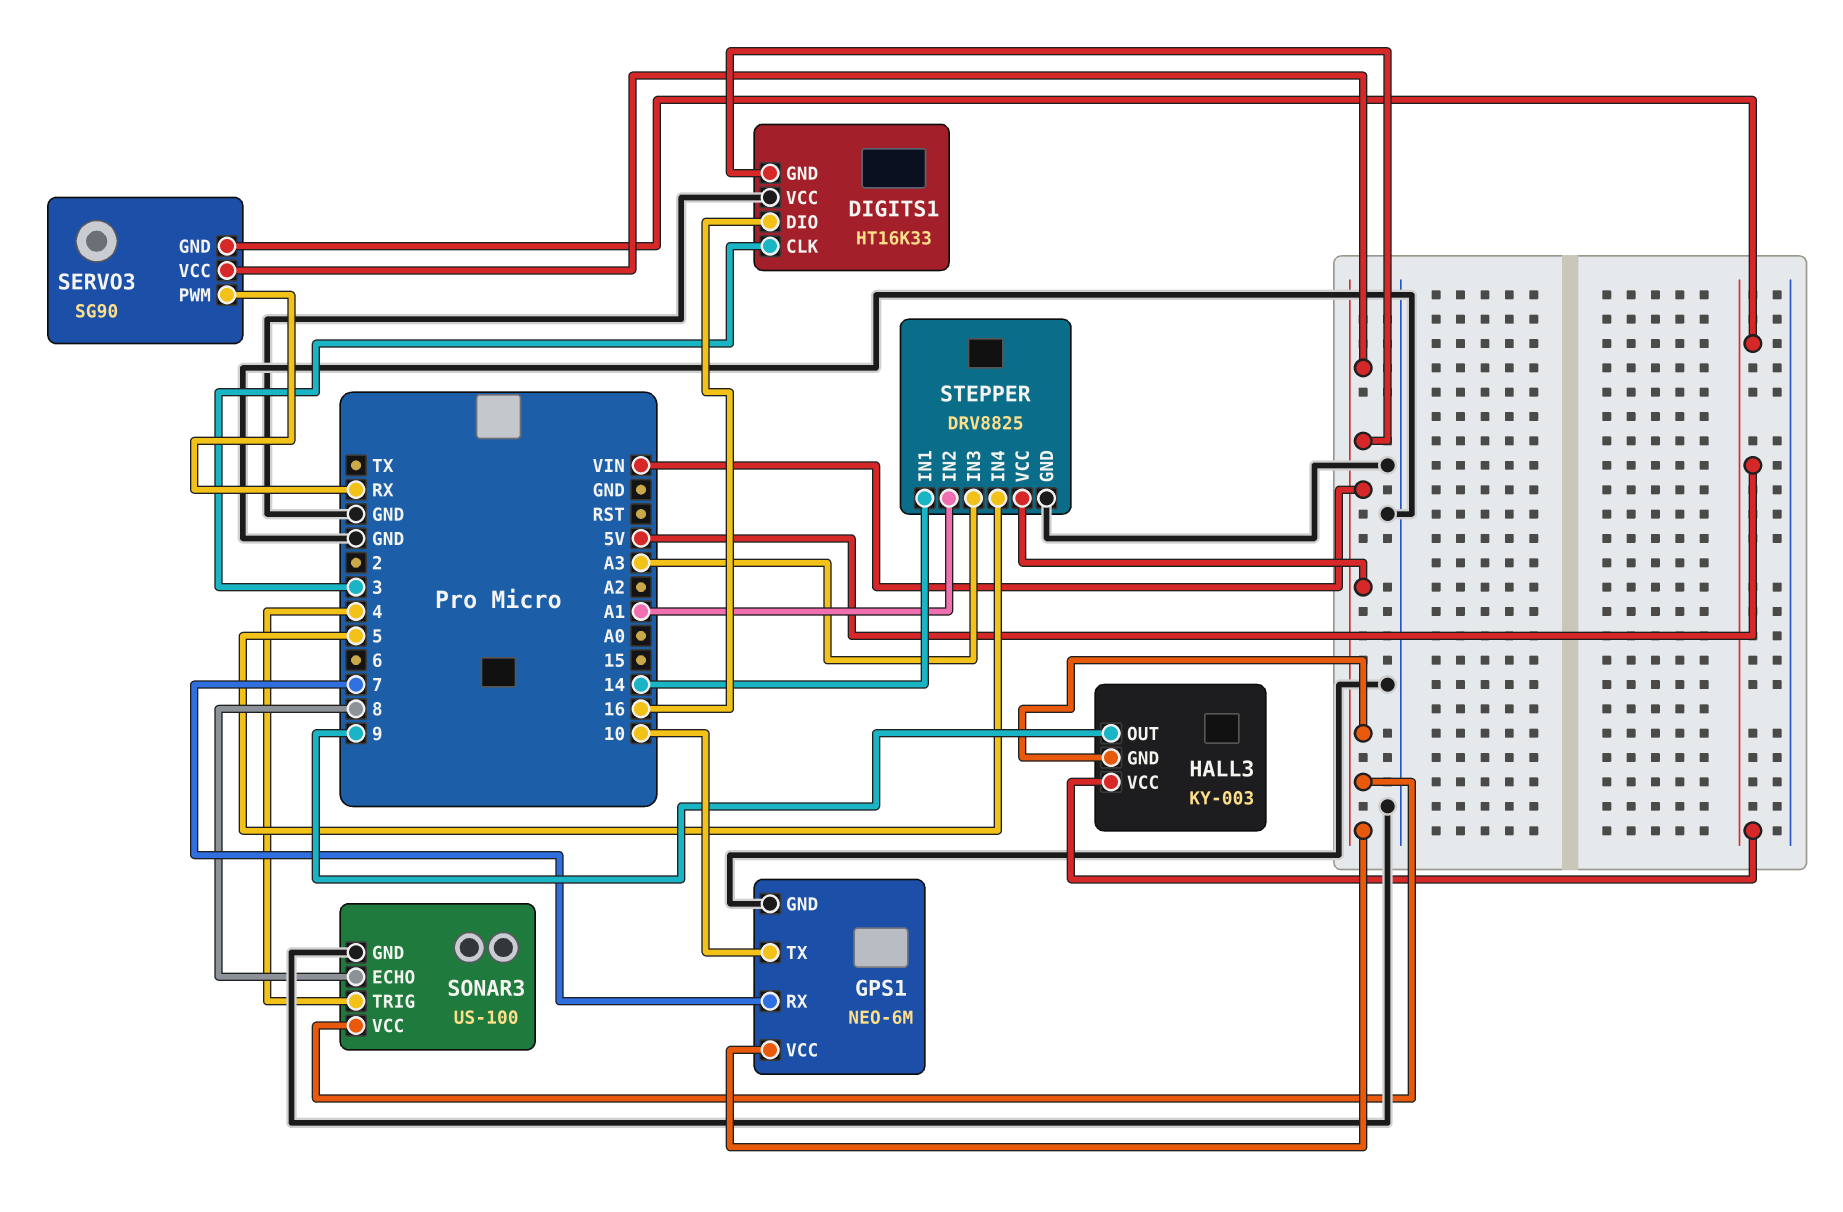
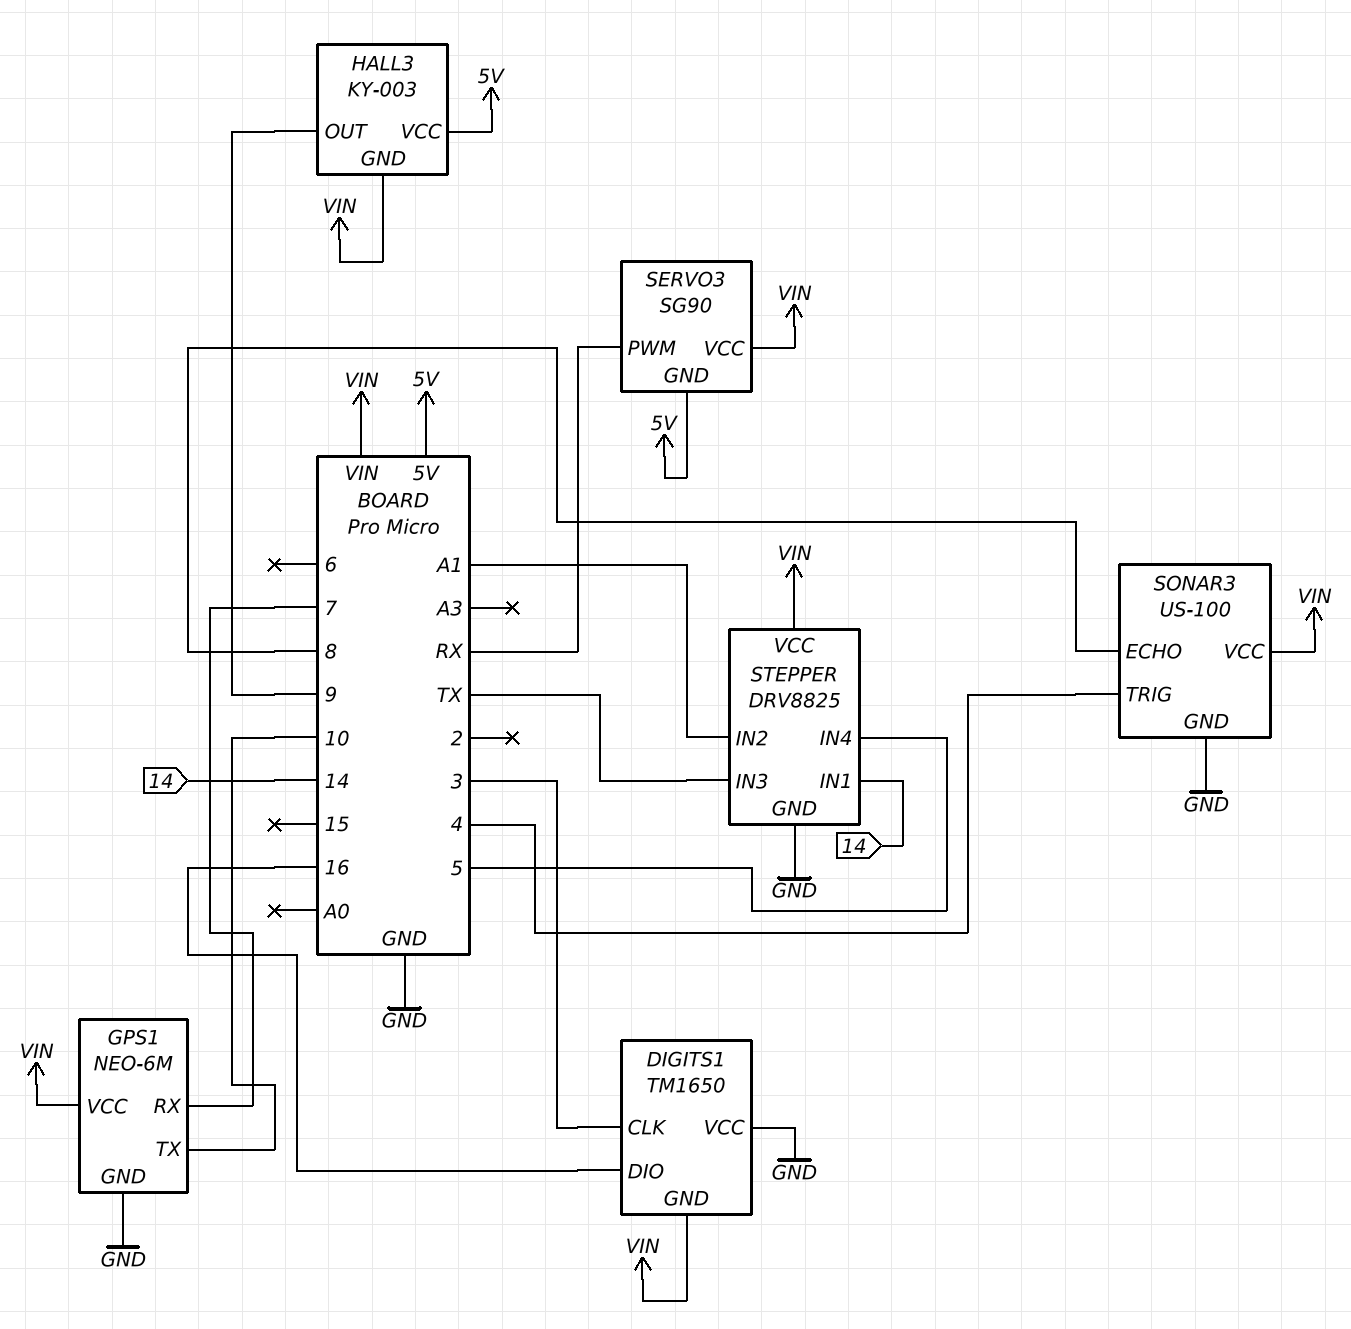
DIGITS1: HT16K33 -> TM1650
STEPPER pin IN3: A3 -> TX

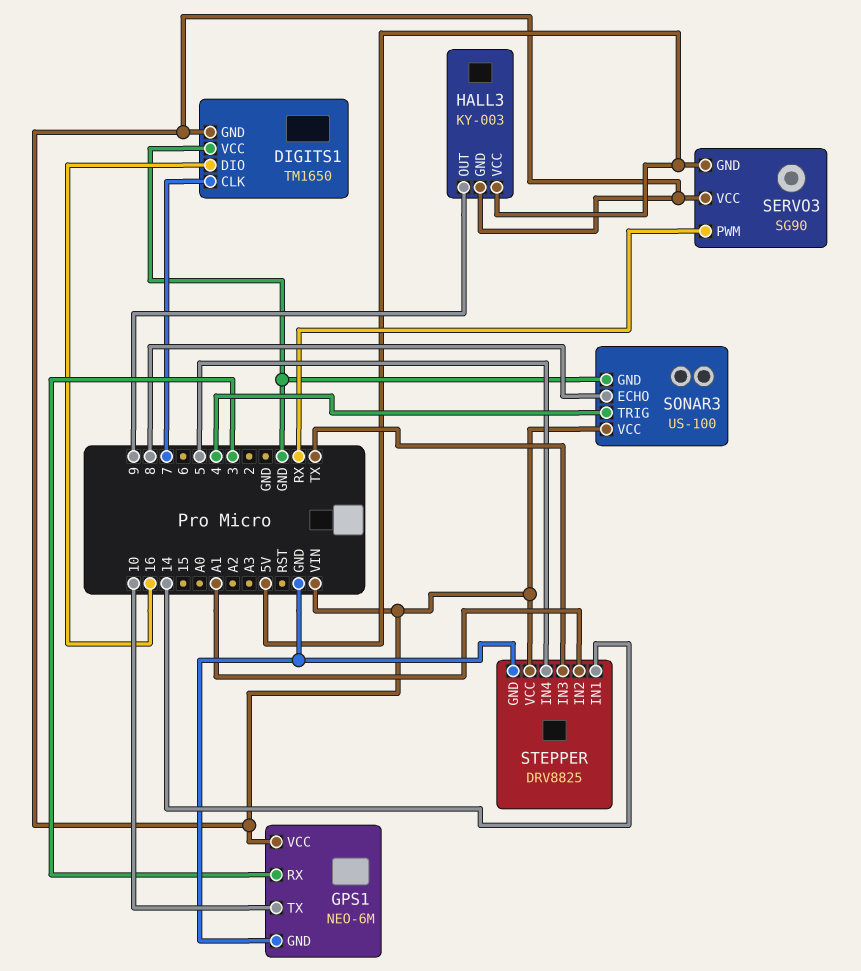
DIGITS1 pin CLK: 3 -> 7
GPS1 pin RX: 7 -> 3

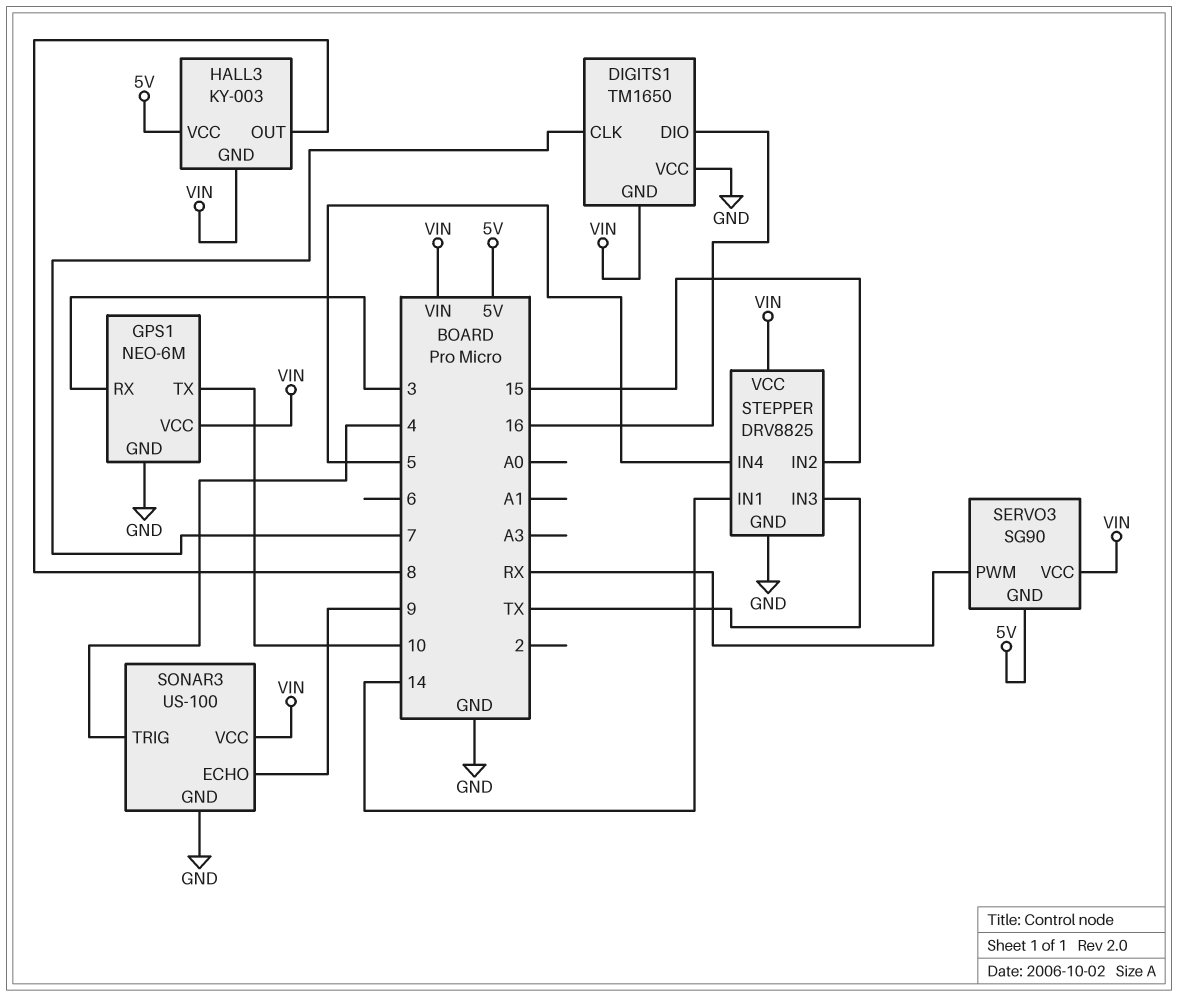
HALL3 pin OUT: 9 -> 8
SONAR3 pin ECHO: 8 -> 9
STEPPER pin IN2: A1 -> 15

